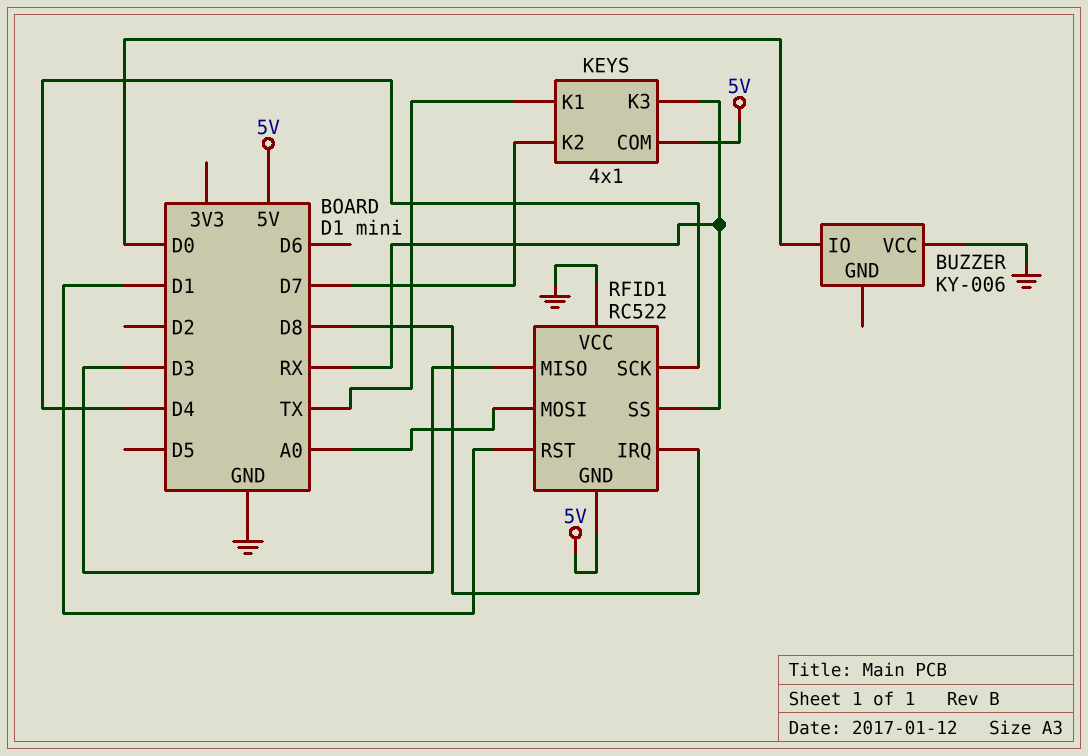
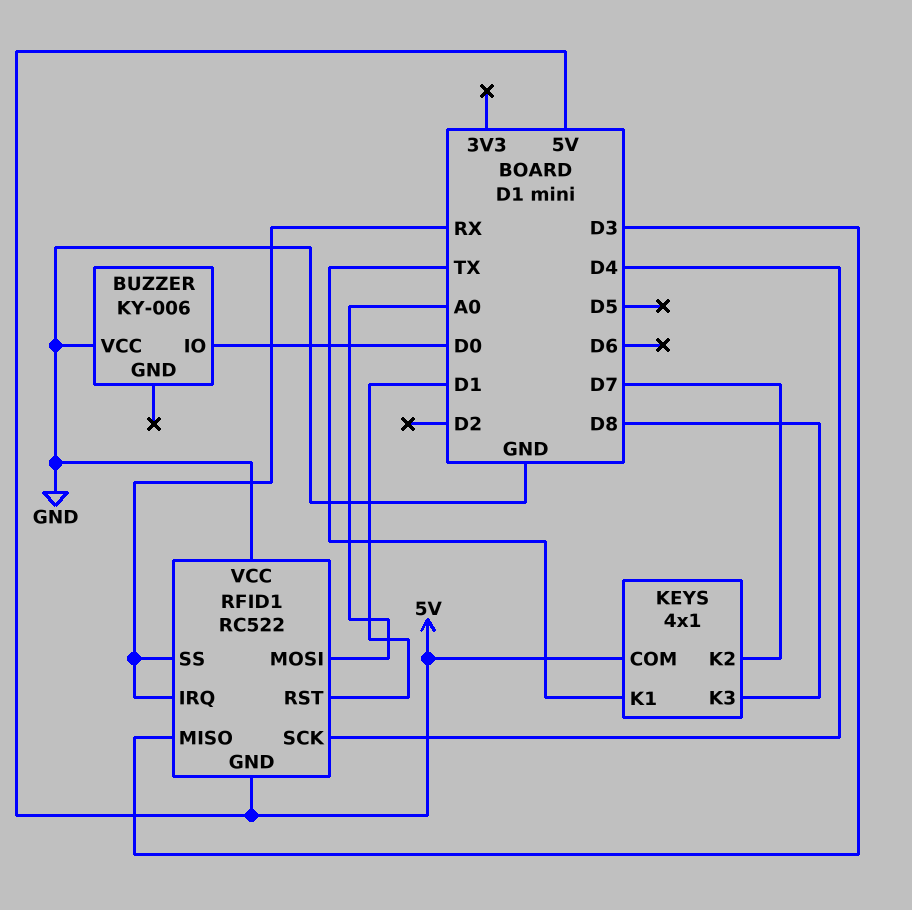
KEYS pin K3: RX -> D8
RFID1 pin IRQ: D8 -> RX

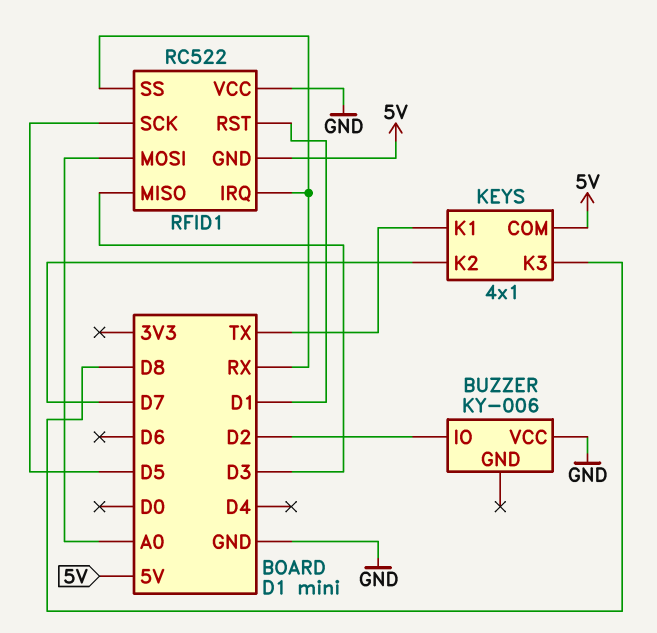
BUZZER pin IO: D0 -> D2
RFID1 pin SCK: D4 -> D5

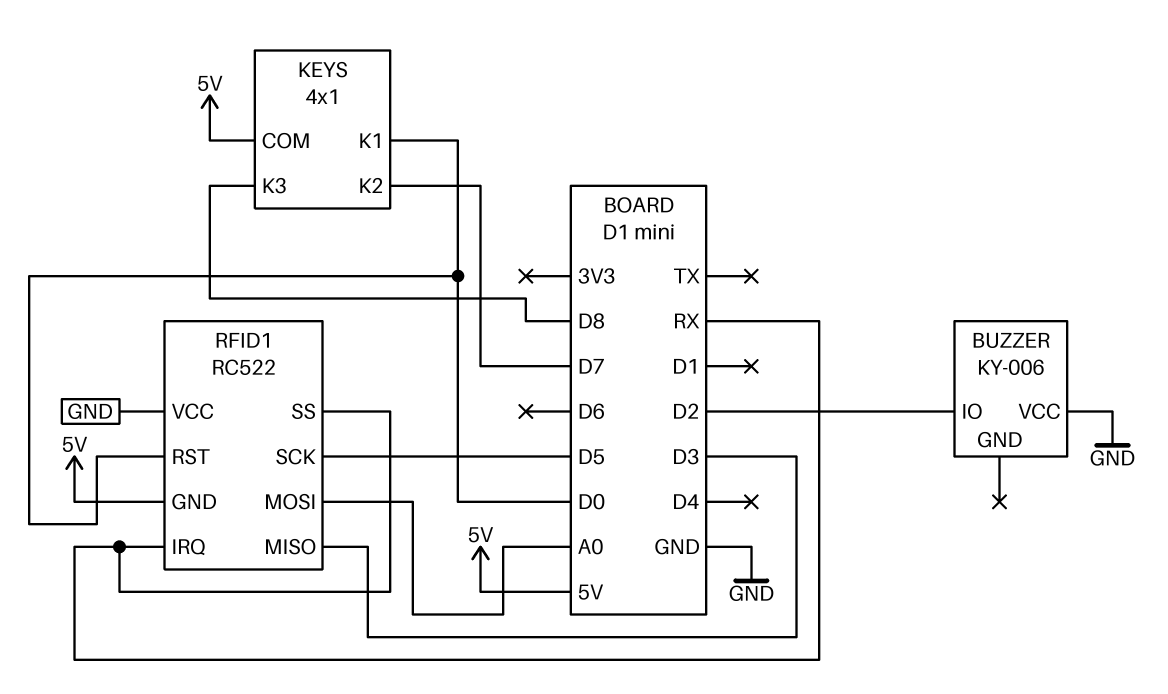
KEYS pin K1: TX -> D0
RFID1 pin RST: D1 -> D0

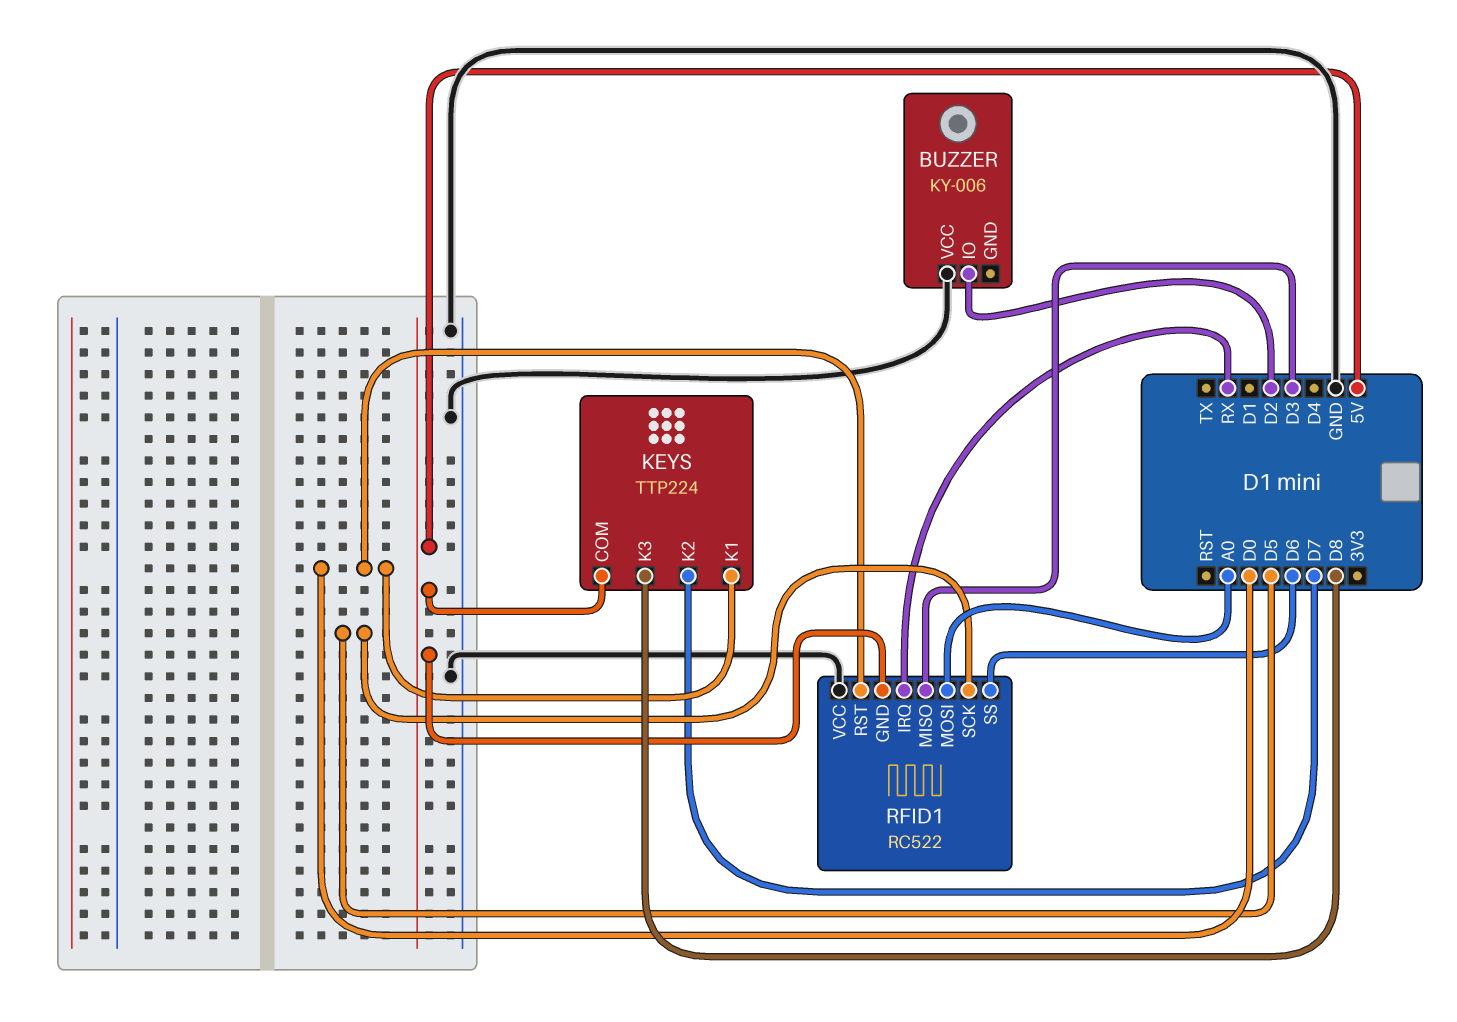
KEYS: 4x1 -> TTP224
RFID1 pin SS: RX -> D6

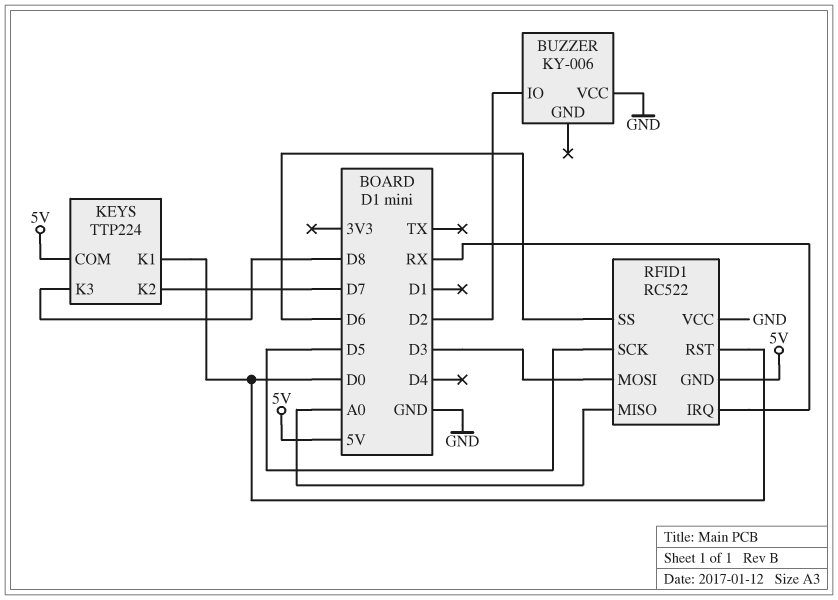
RFID1 pin MISO: D3 -> A0
RFID1 pin MOSI: A0 -> D3

